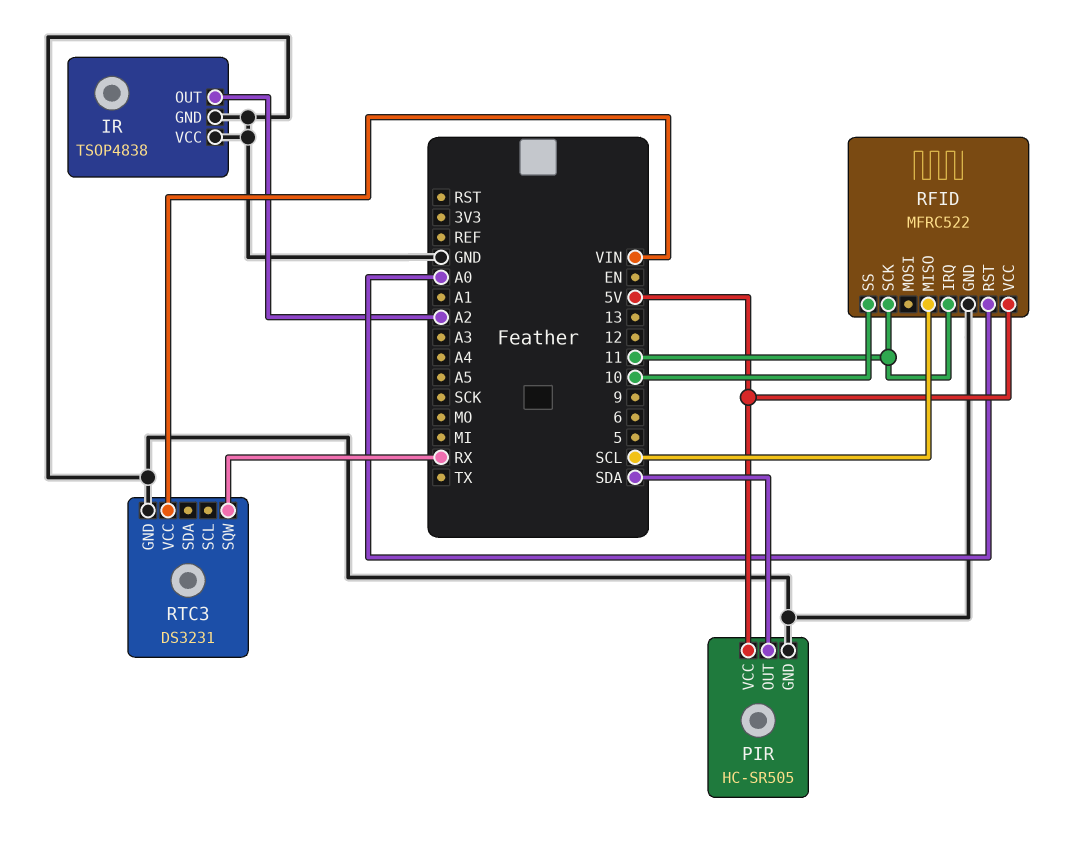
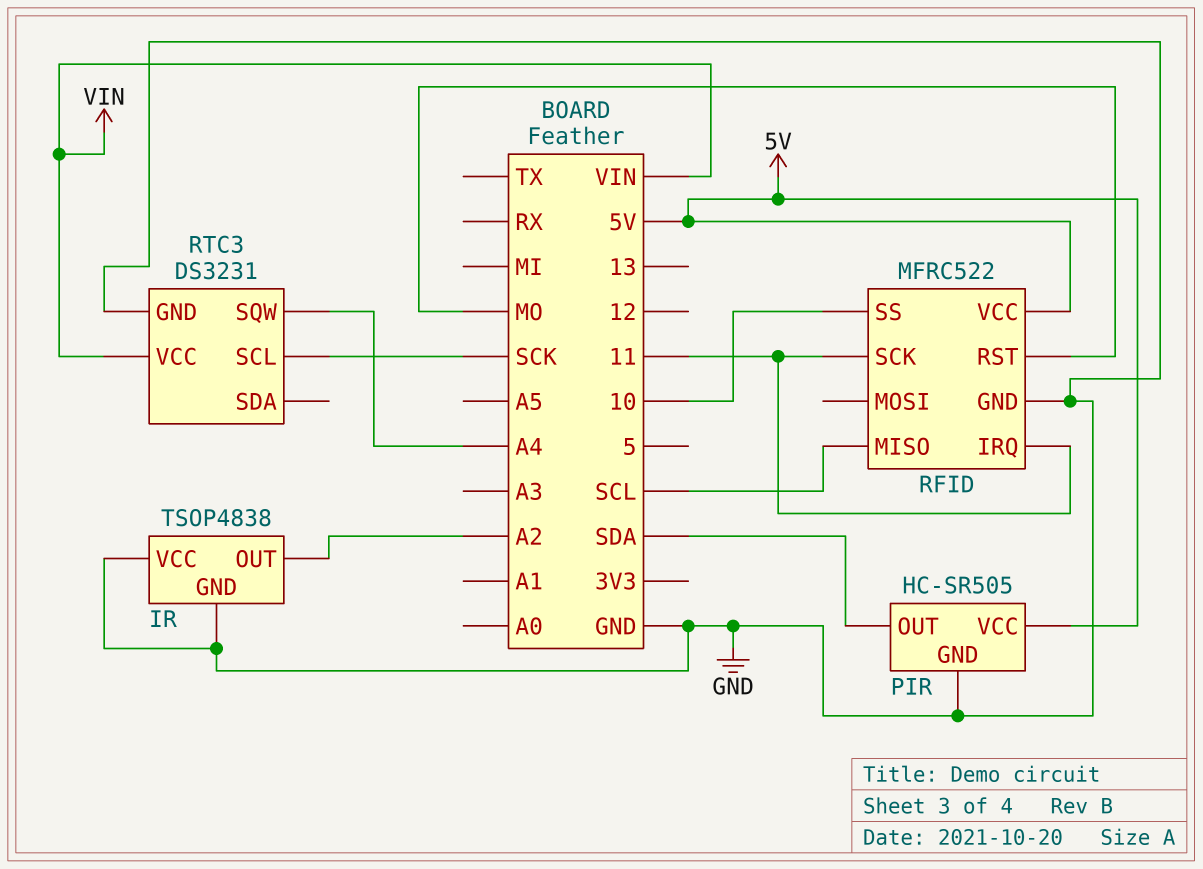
RFID pin RST: A0 -> MO
RTC3 pin SCL: none -> SCK
RTC3 pin SQW: RX -> A4

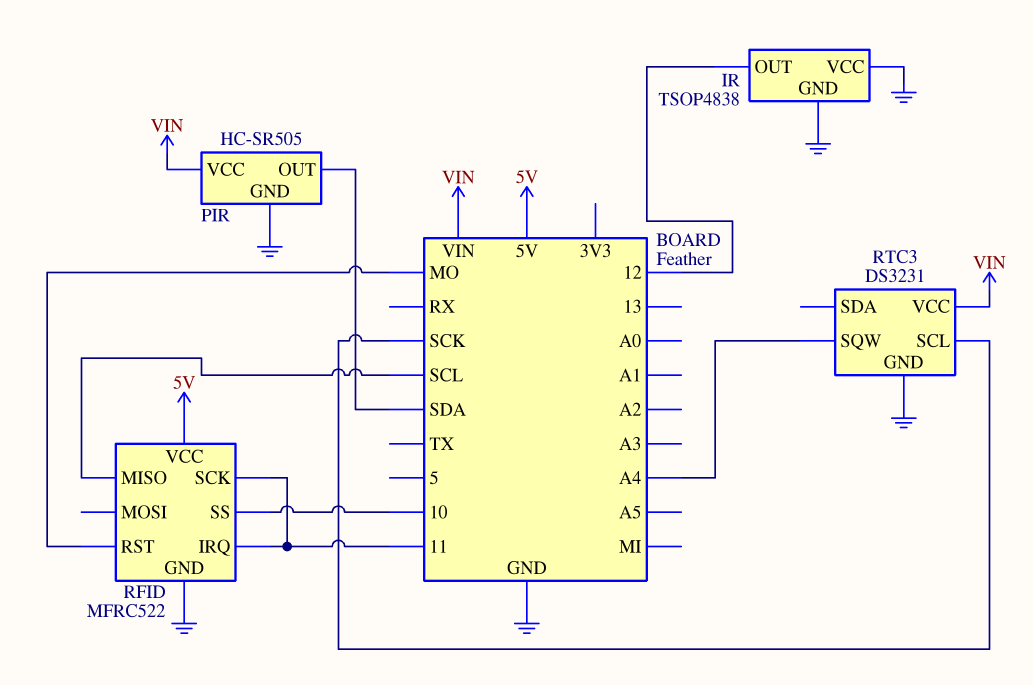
IR pin OUT: A2 -> 12
PIR pin VCC: 5V -> VIN

